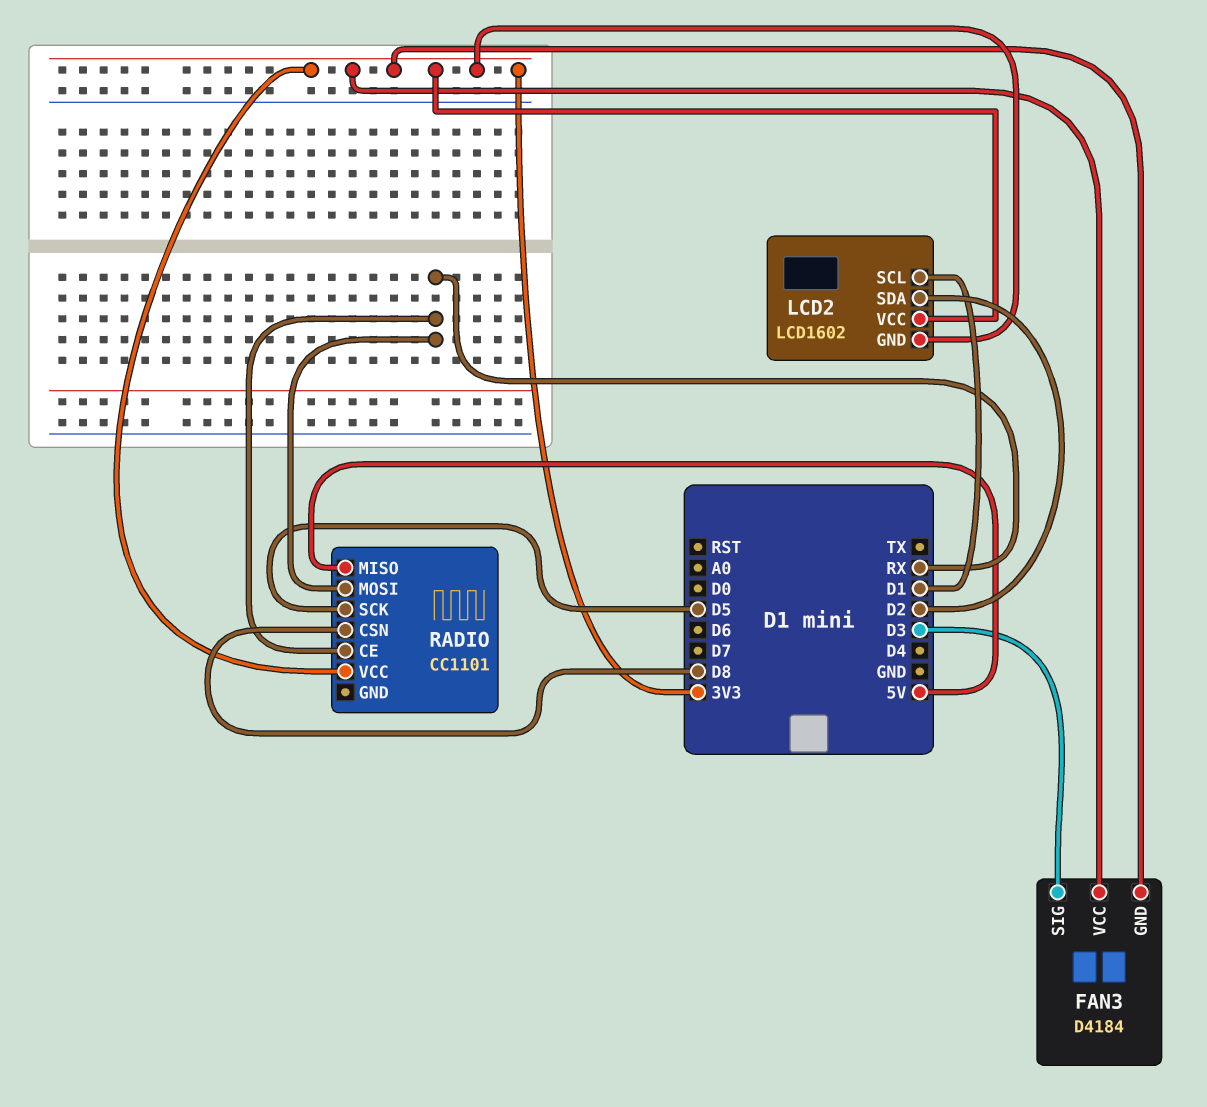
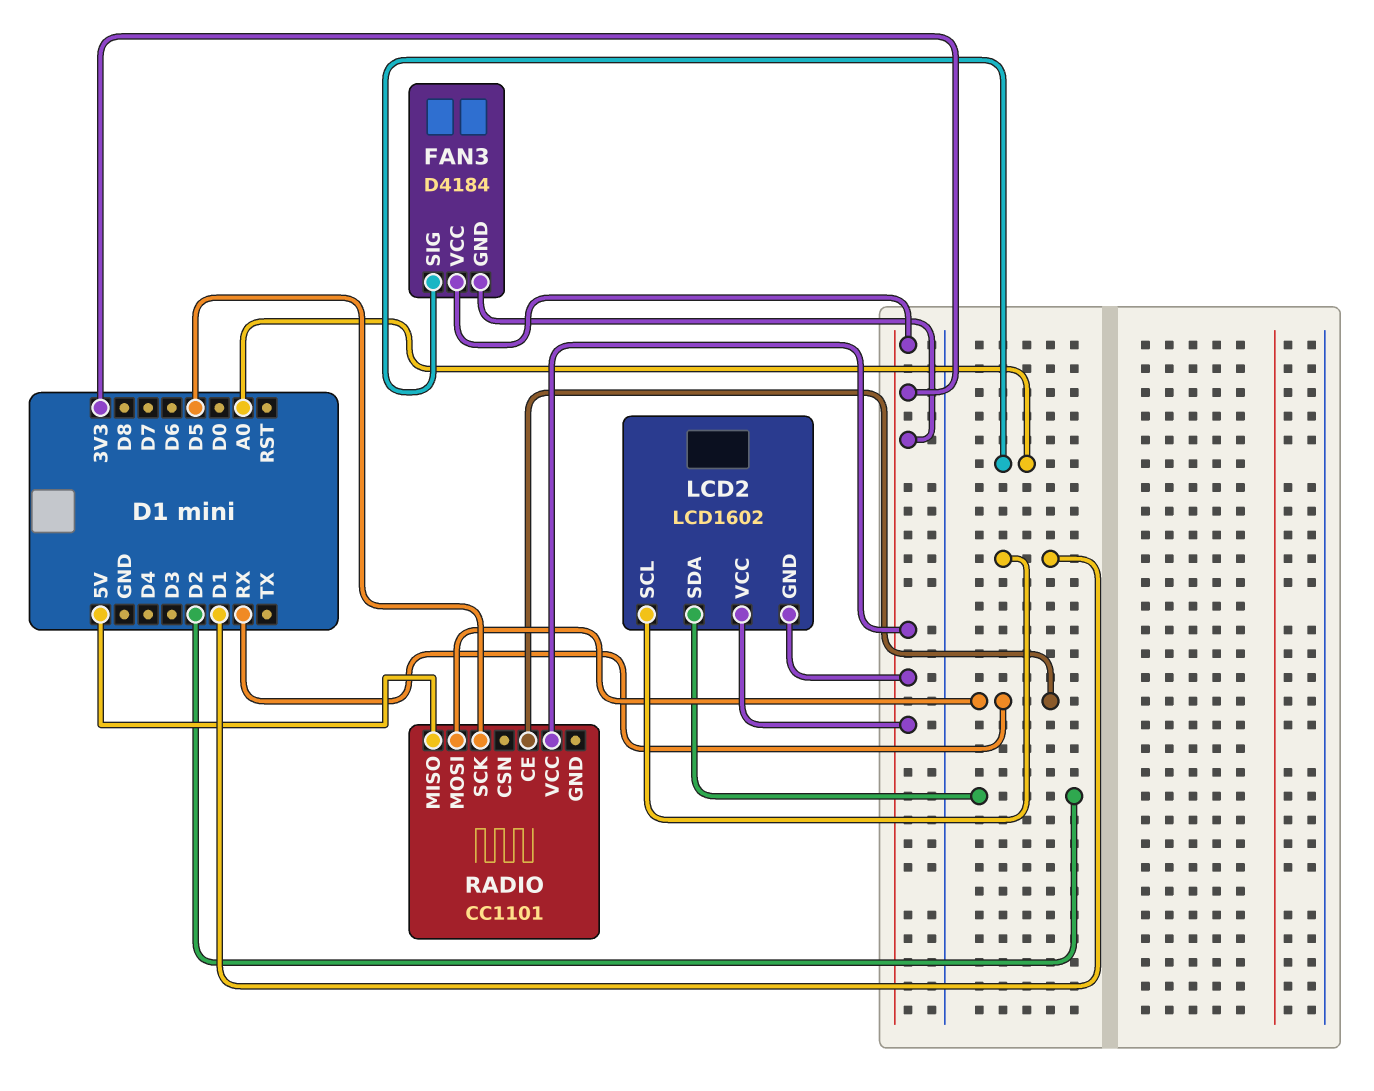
FAN3 pin SIG: D3 -> A0
RADIO pin CSN: D8 -> none

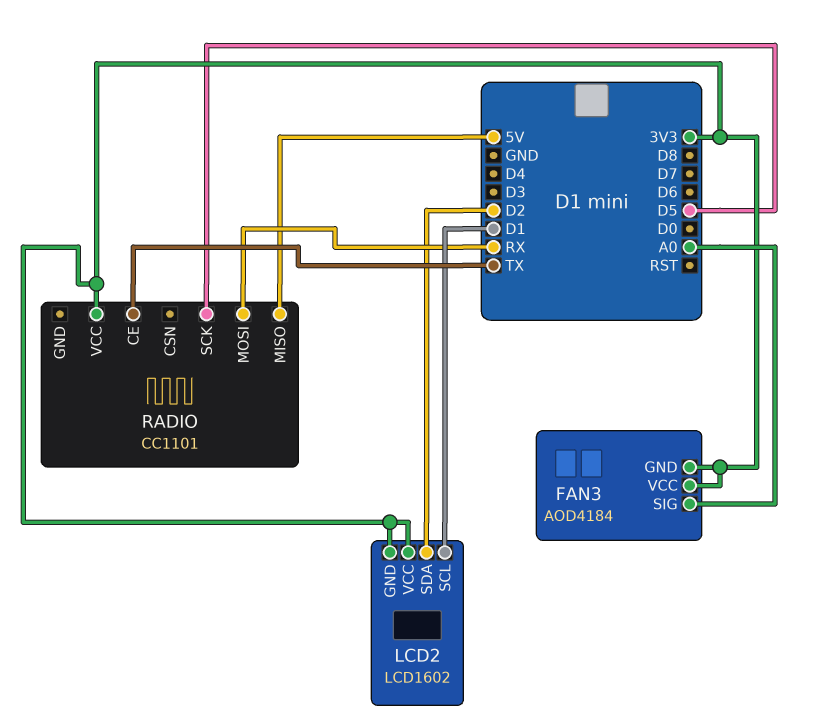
FAN3: D4184 -> AOD4184
RADIO pin CE: RX -> TX

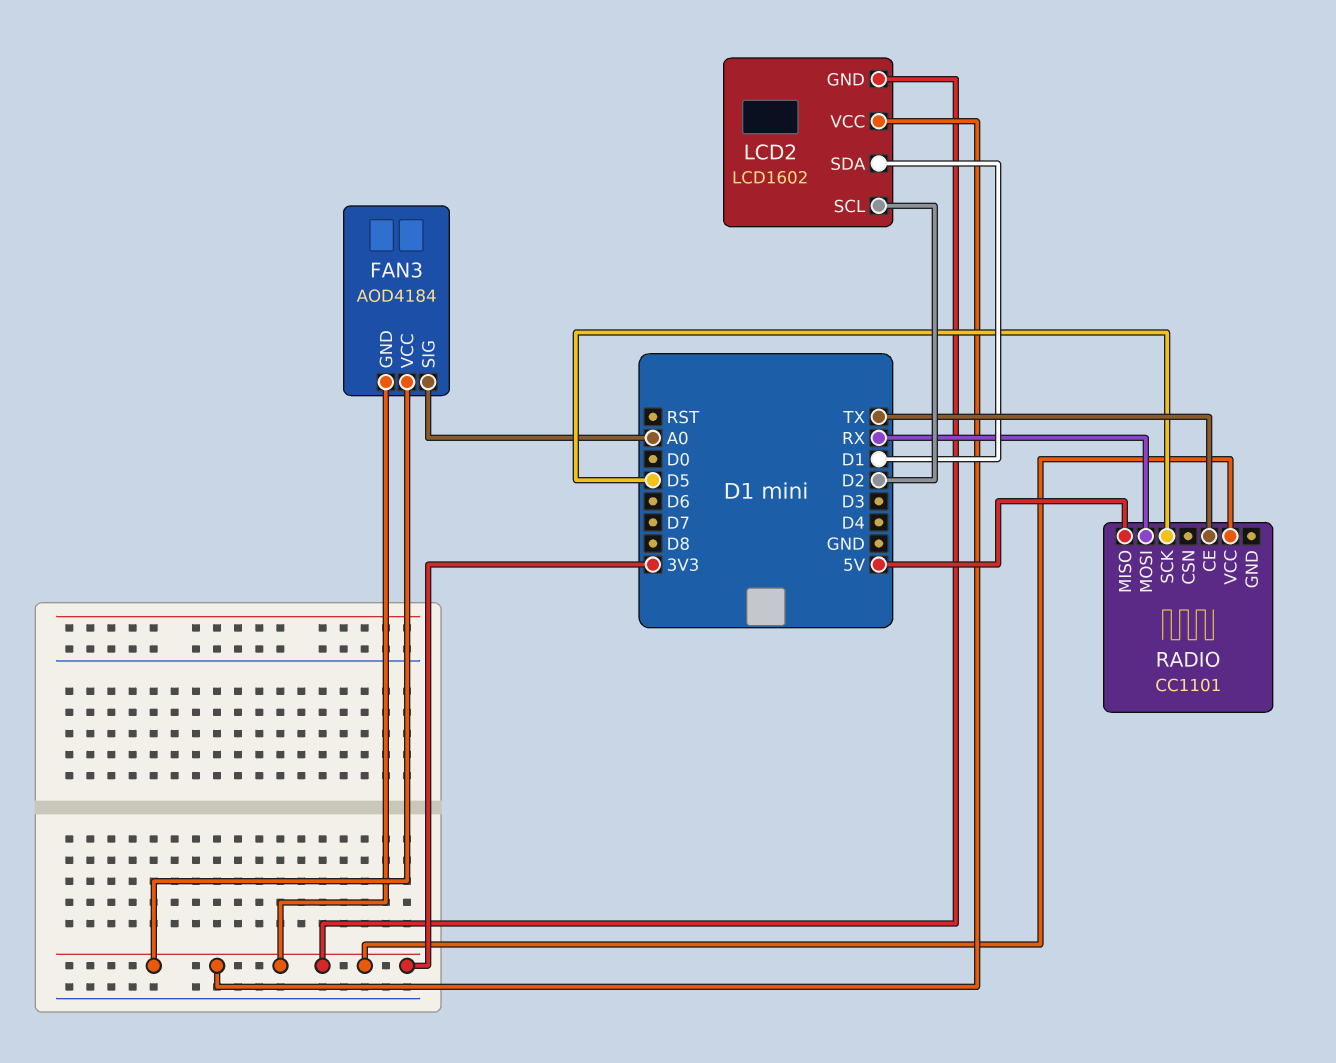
LCD2 pin SCL: D1 -> D2
LCD2 pin SDA: D2 -> D1

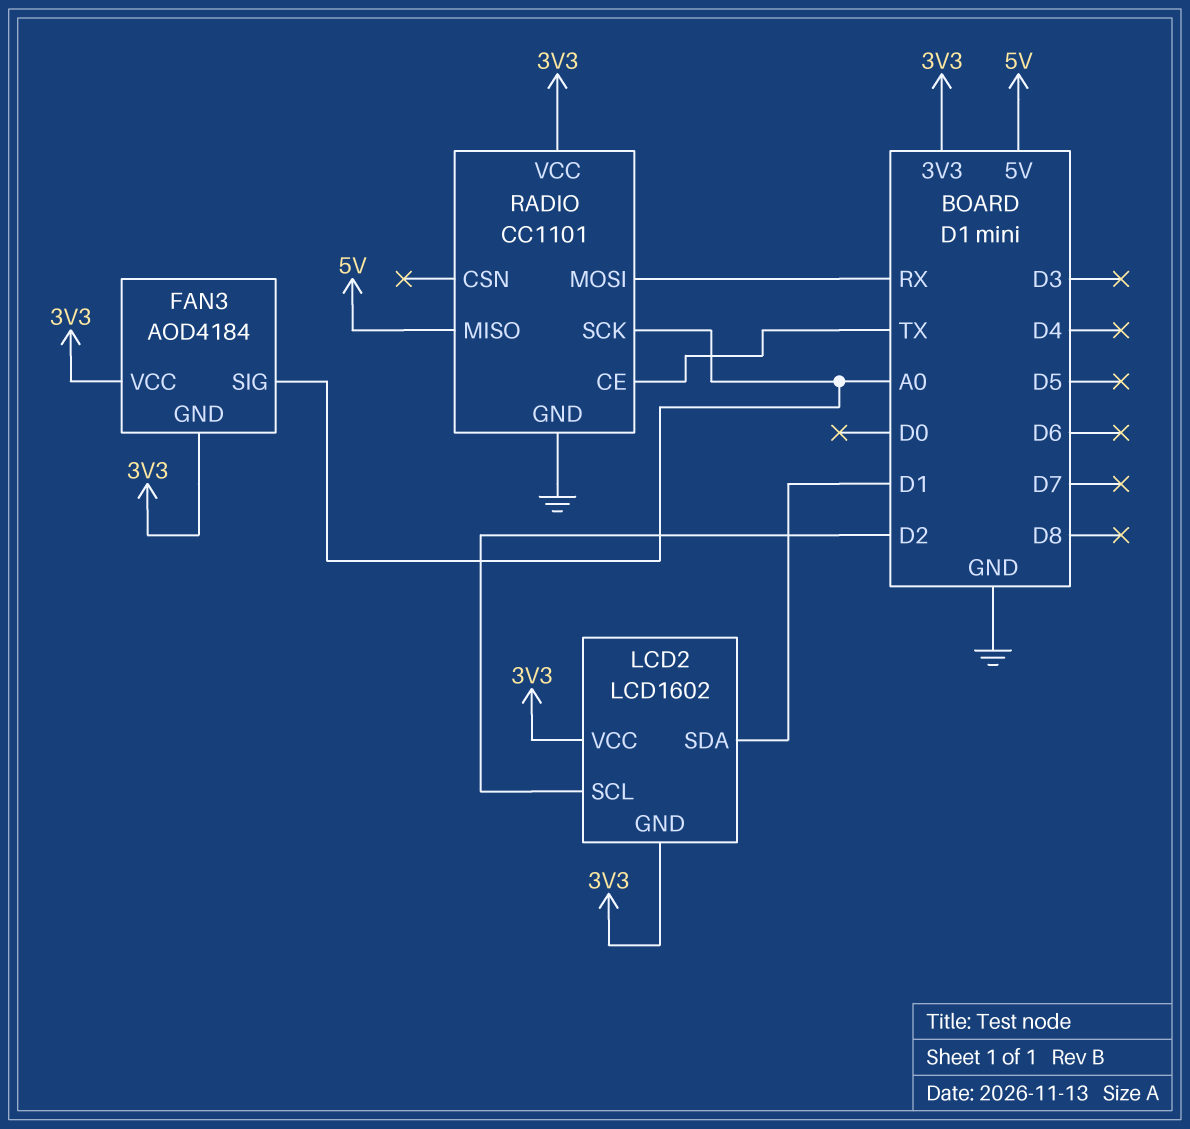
RADIO pin GND: none -> GND
RADIO pin SCK: D5 -> A0

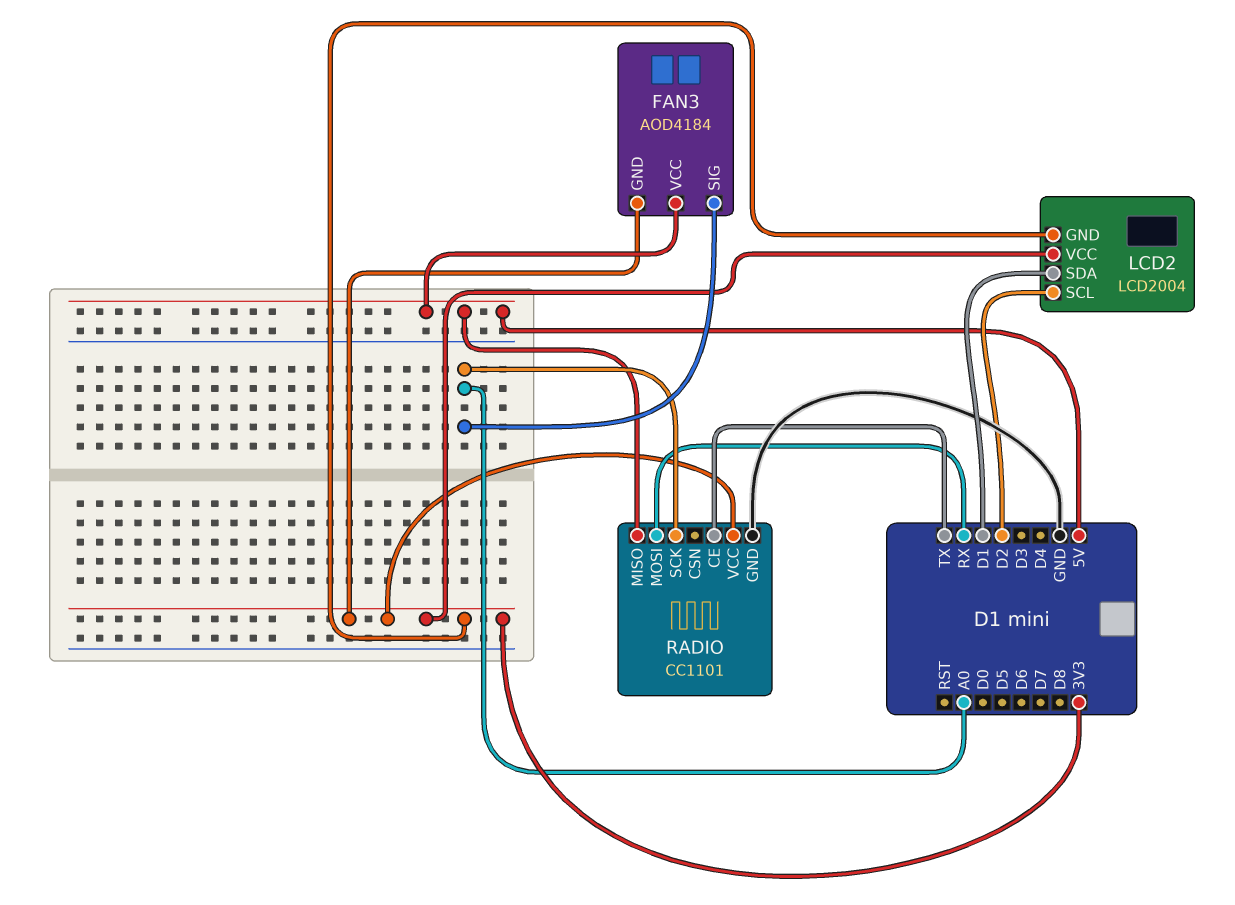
FAN3 pin VCC: 3V3 -> 5V
LCD2: LCD1602 -> LCD2004

